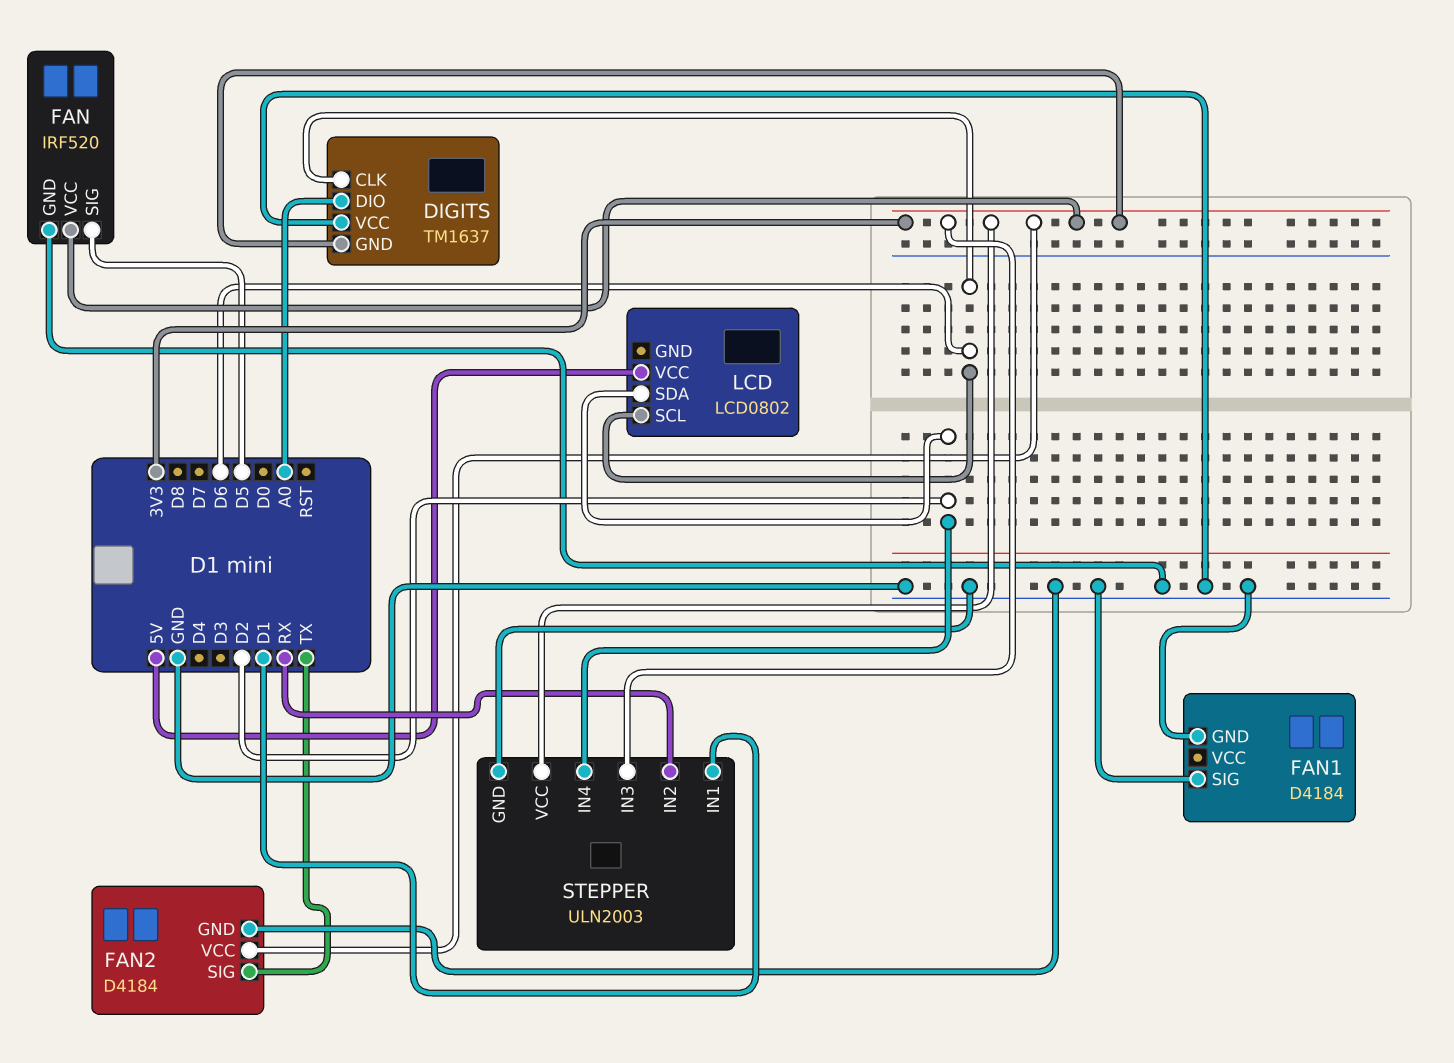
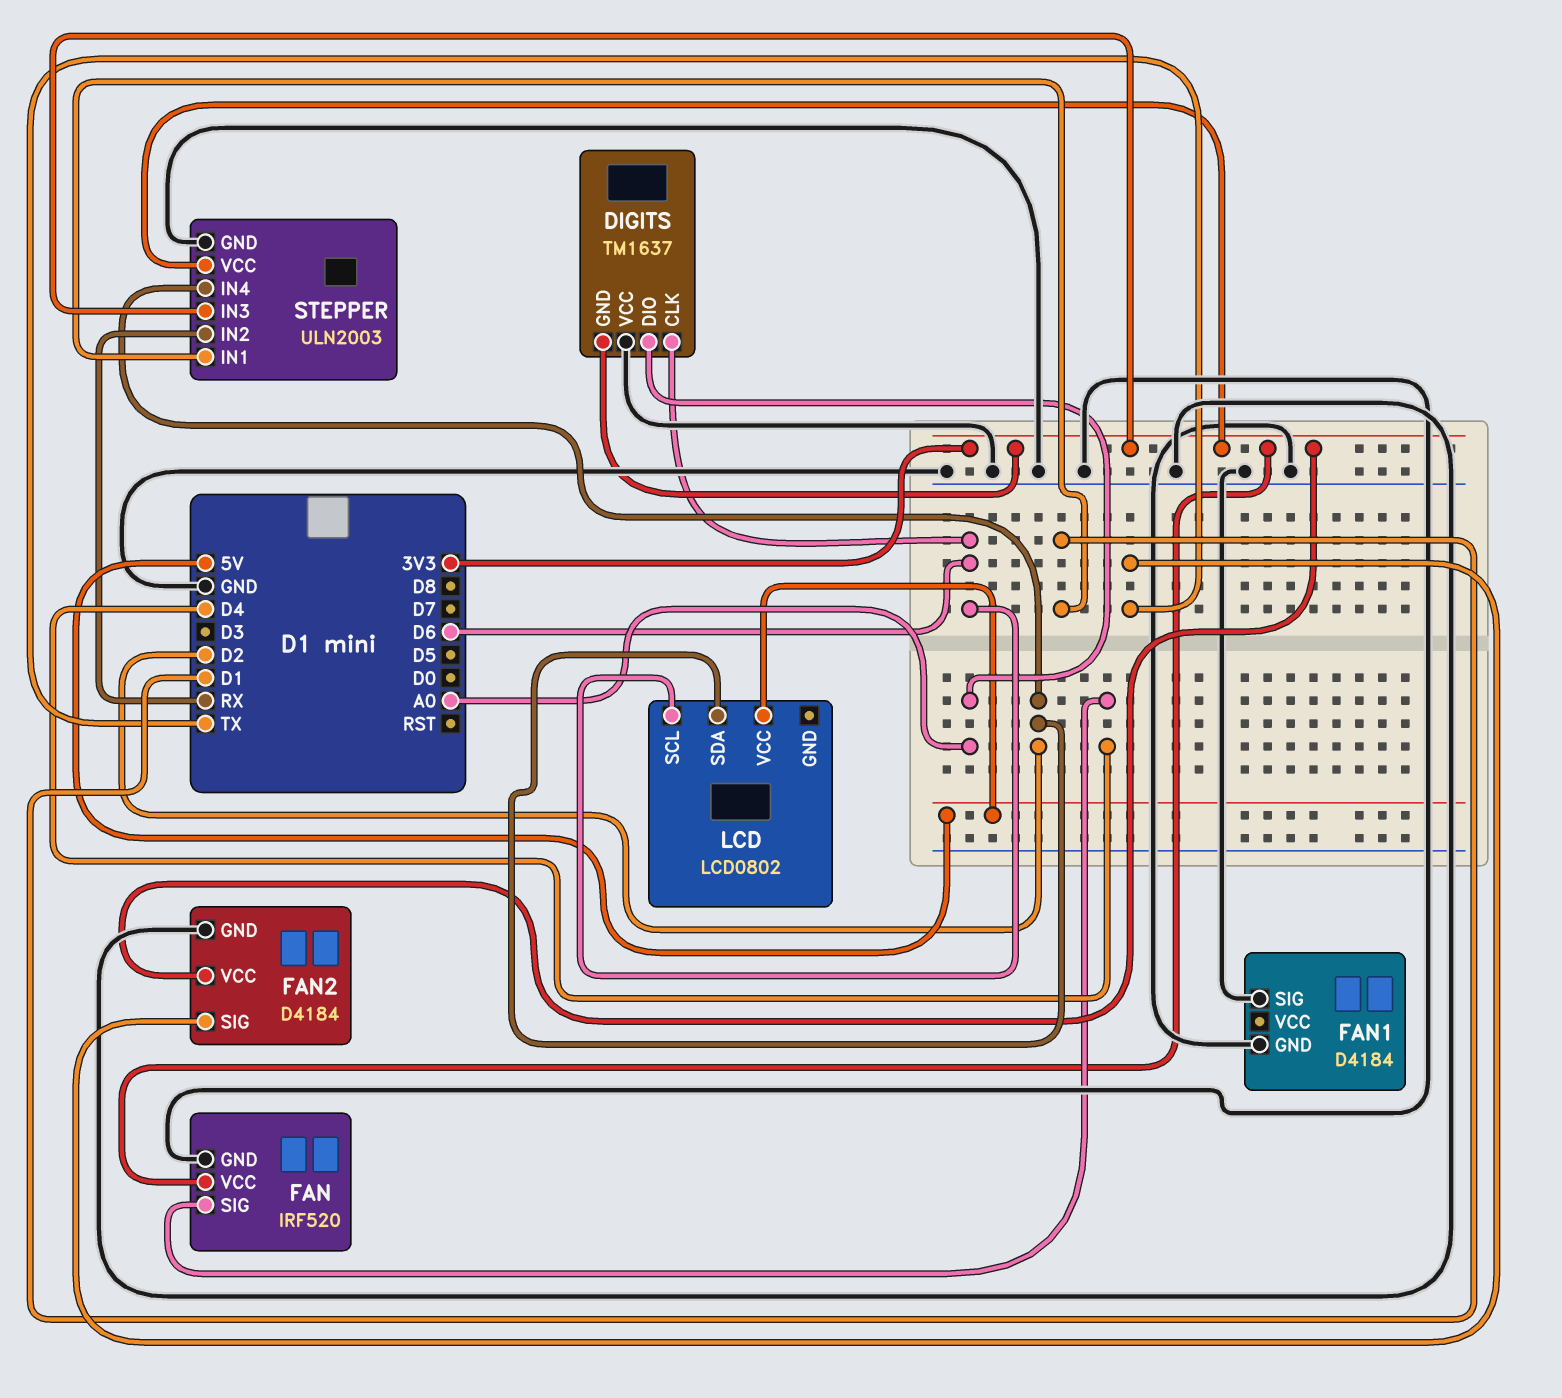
FAN pin SIG: D5 -> D4

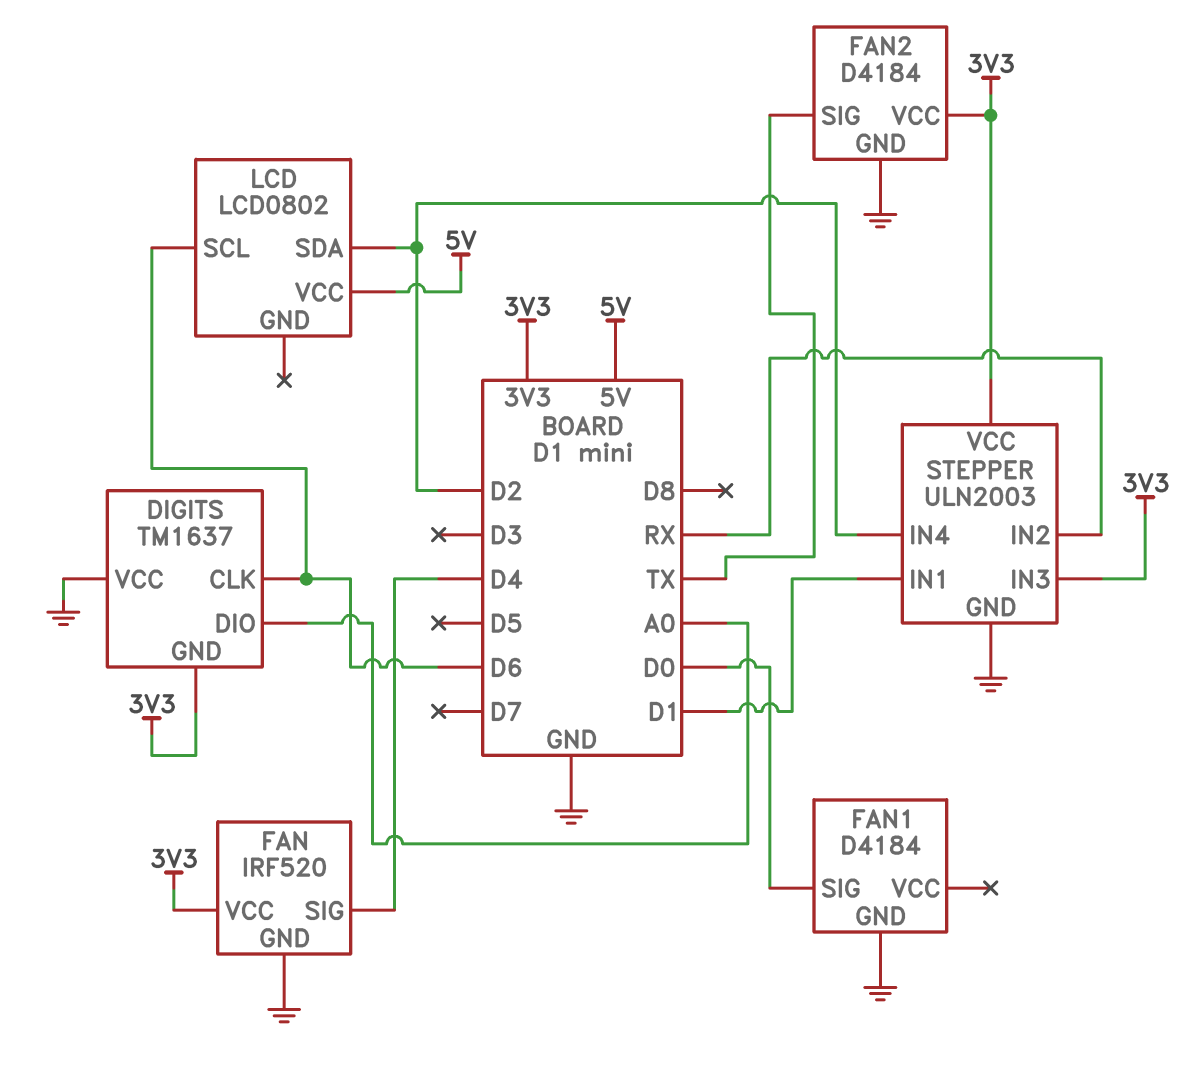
FAN1 pin SIG: GND -> D0

